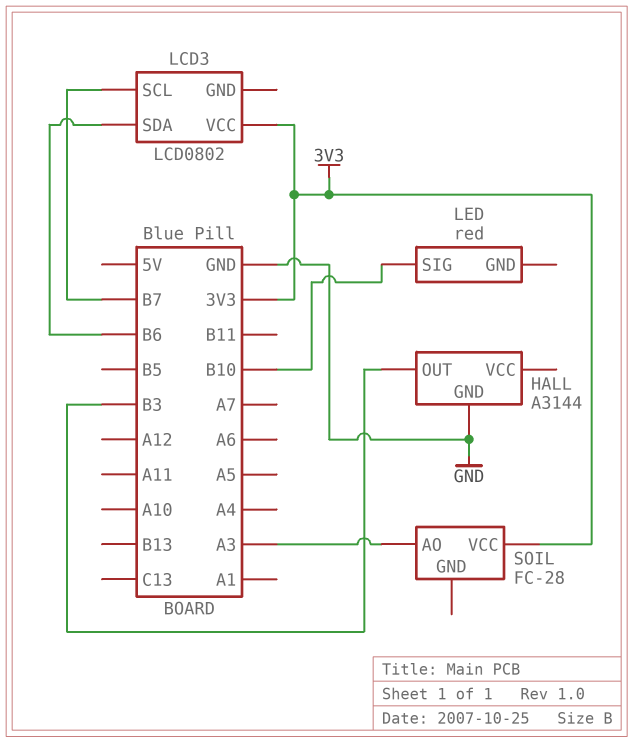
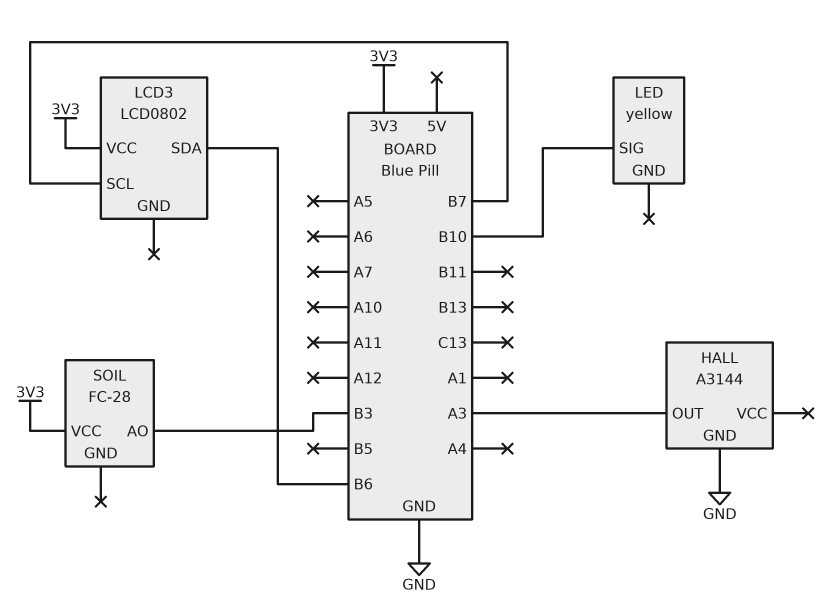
HALL pin OUT: B3 -> A3
LED: red -> yellow
SOIL pin AO: A3 -> B3

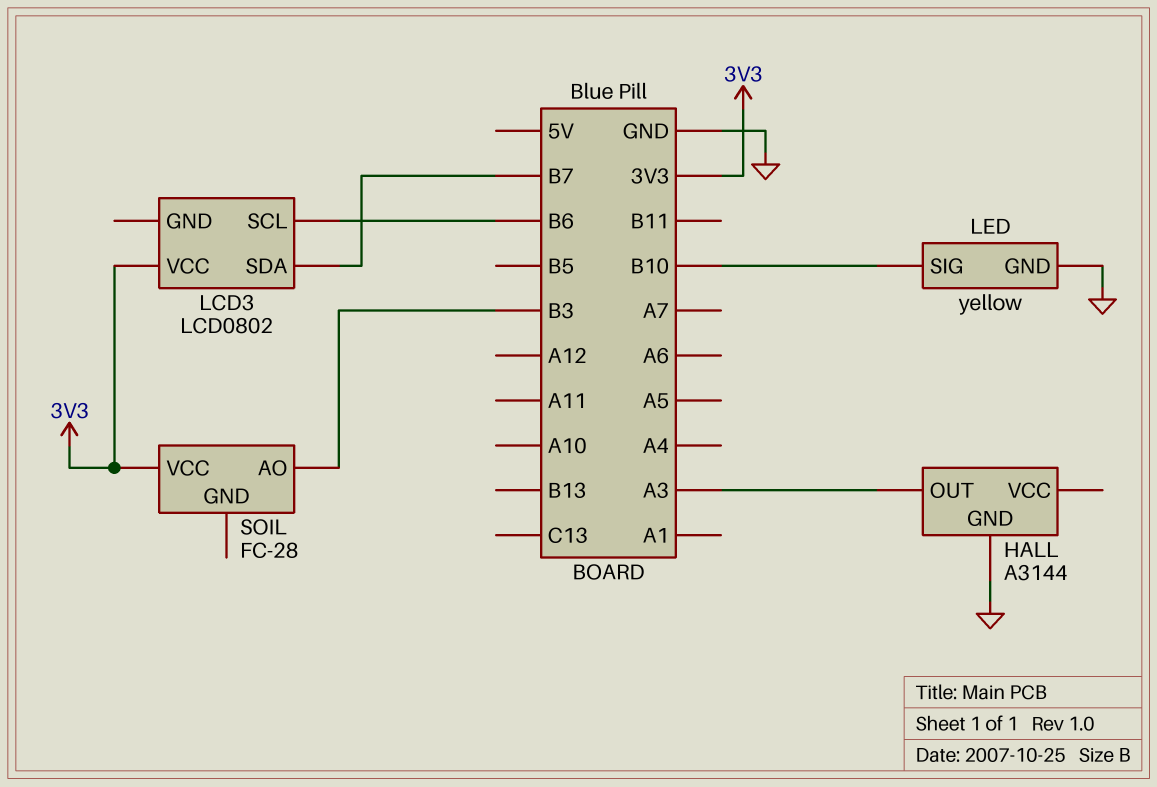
LCD3 pin SCL: B7 -> B6
LCD3 pin SDA: B6 -> B7
LED pin GND: none -> GND

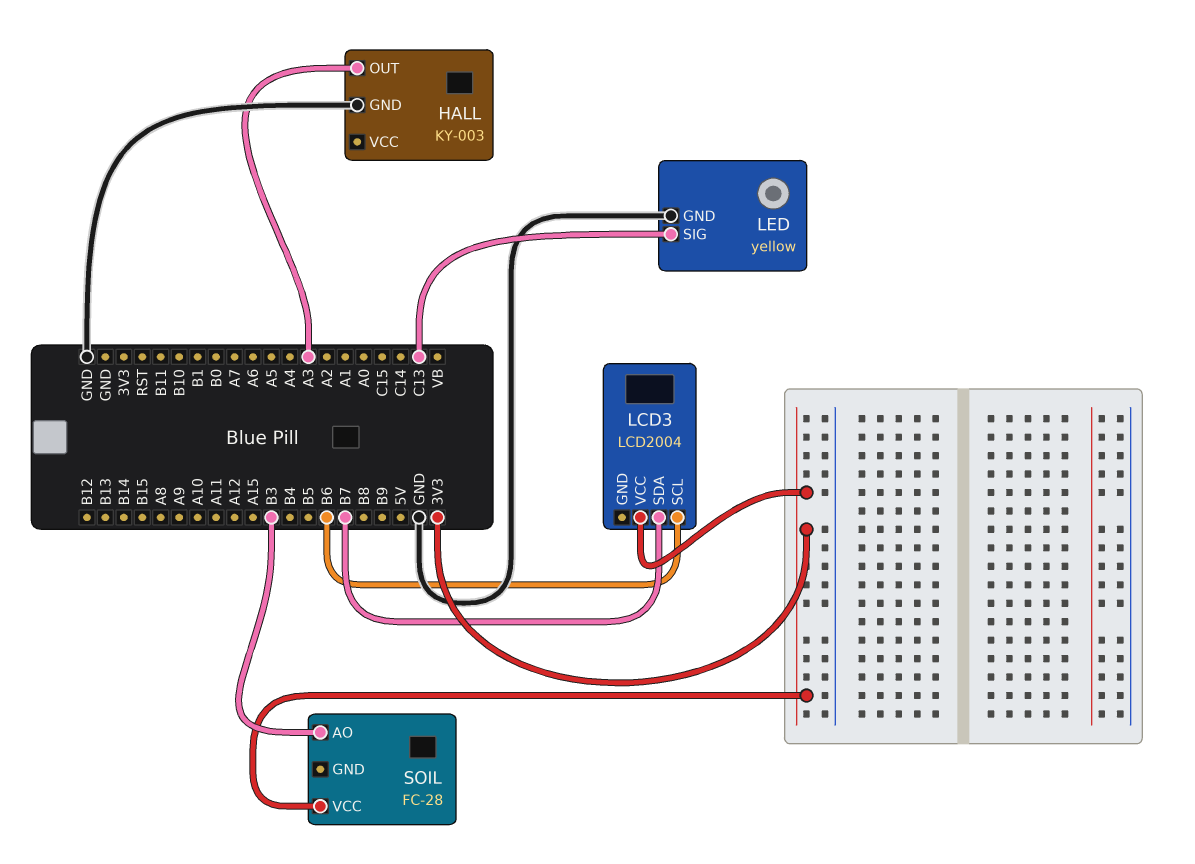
HALL: A3144 -> KY-003
LCD3: LCD0802 -> LCD2004
LED pin SIG: B10 -> C13

